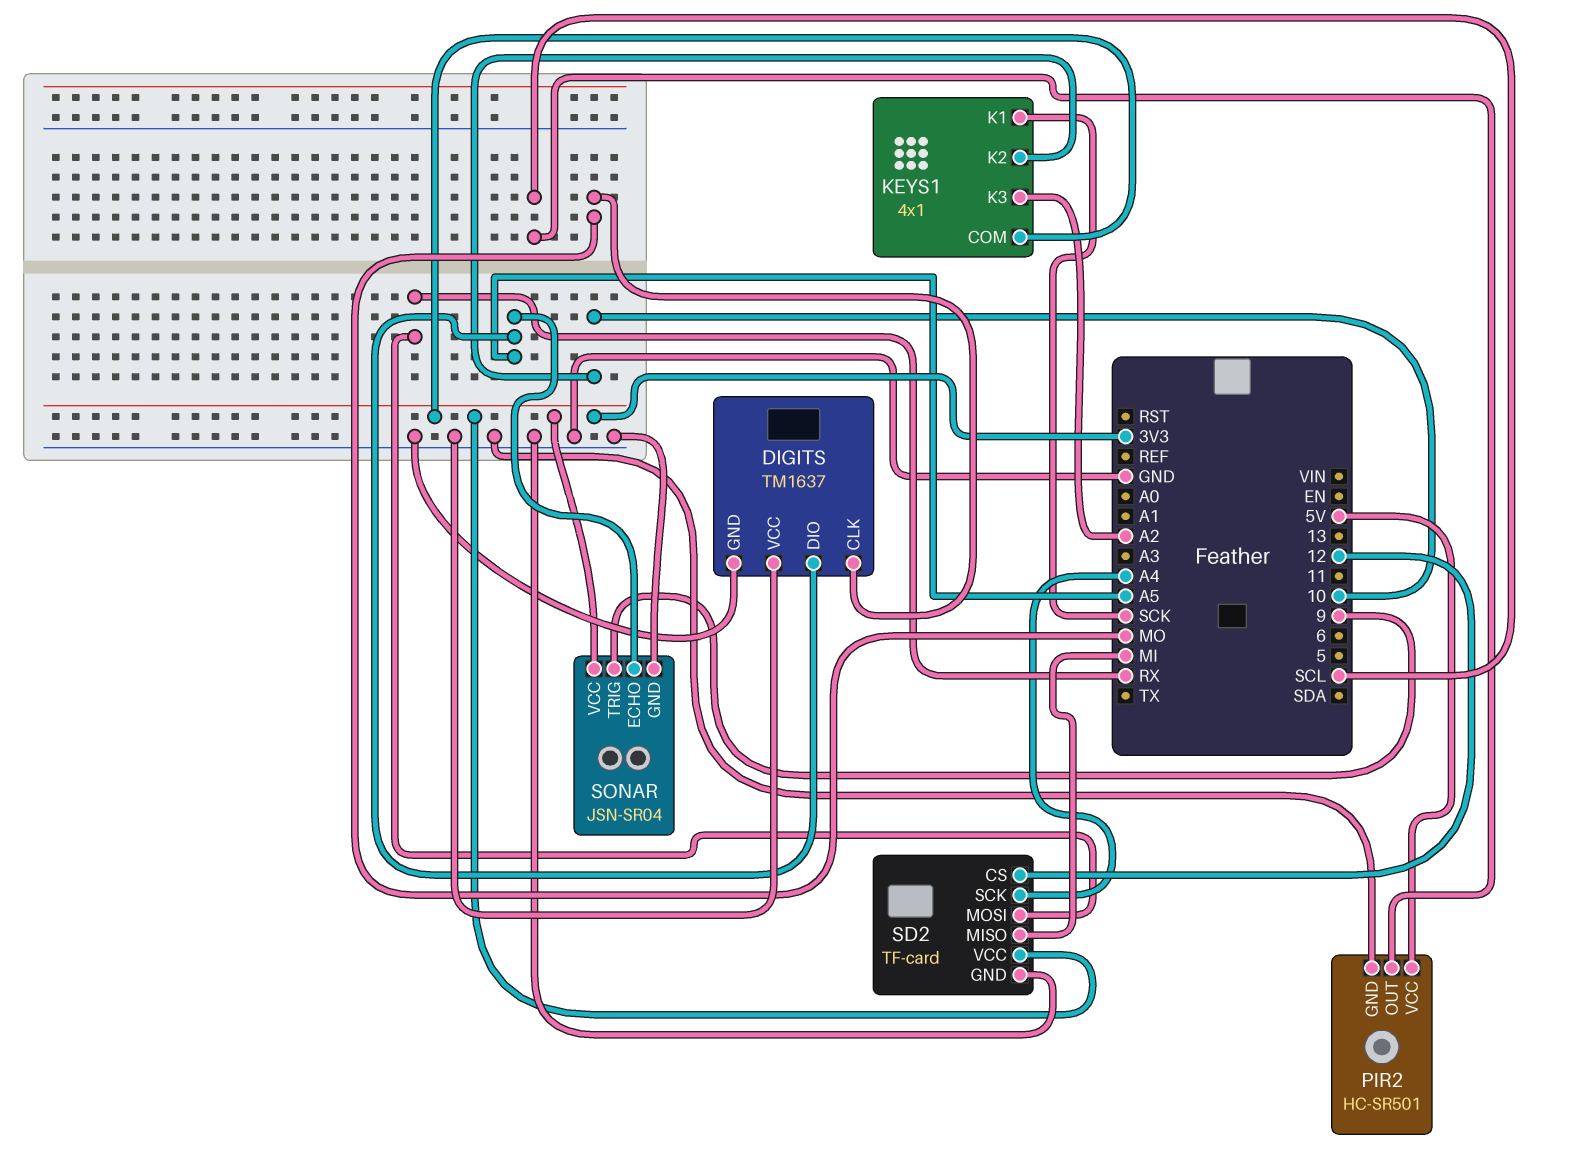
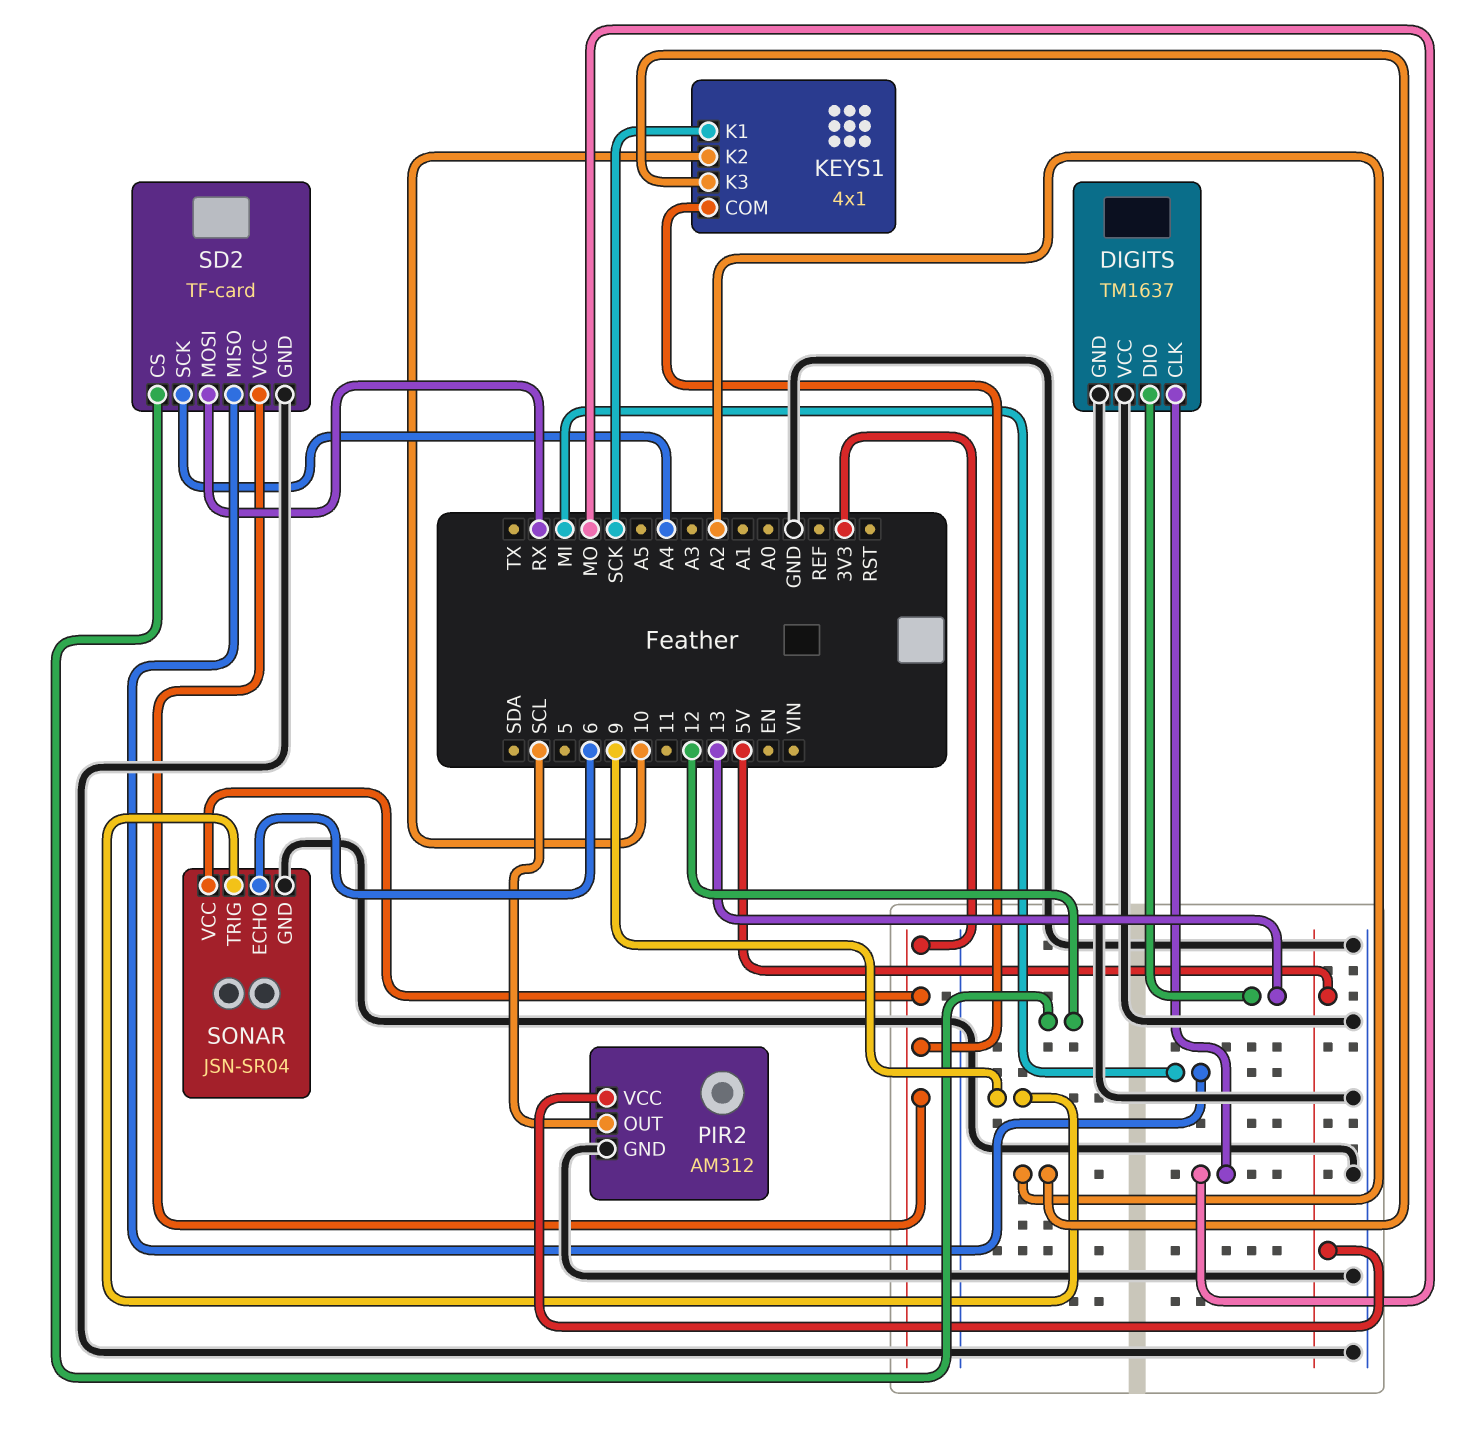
DIGITS pin DIO: A5 -> 13
PIR2: HC-SR501 -> AM312
SONAR pin ECHO: A5 -> 6

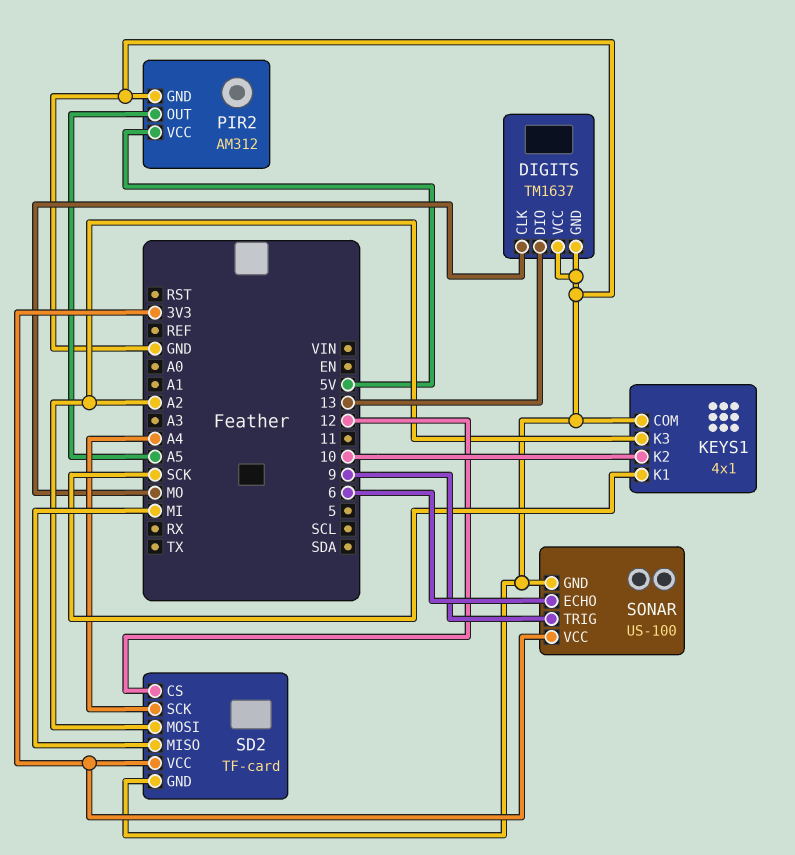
KEYS1 pin COM: 3V3 -> GND
PIR2 pin OUT: SCL -> A5
SD2 pin MOSI: RX -> A2
SONAR: JSN-SR04 -> US-100

